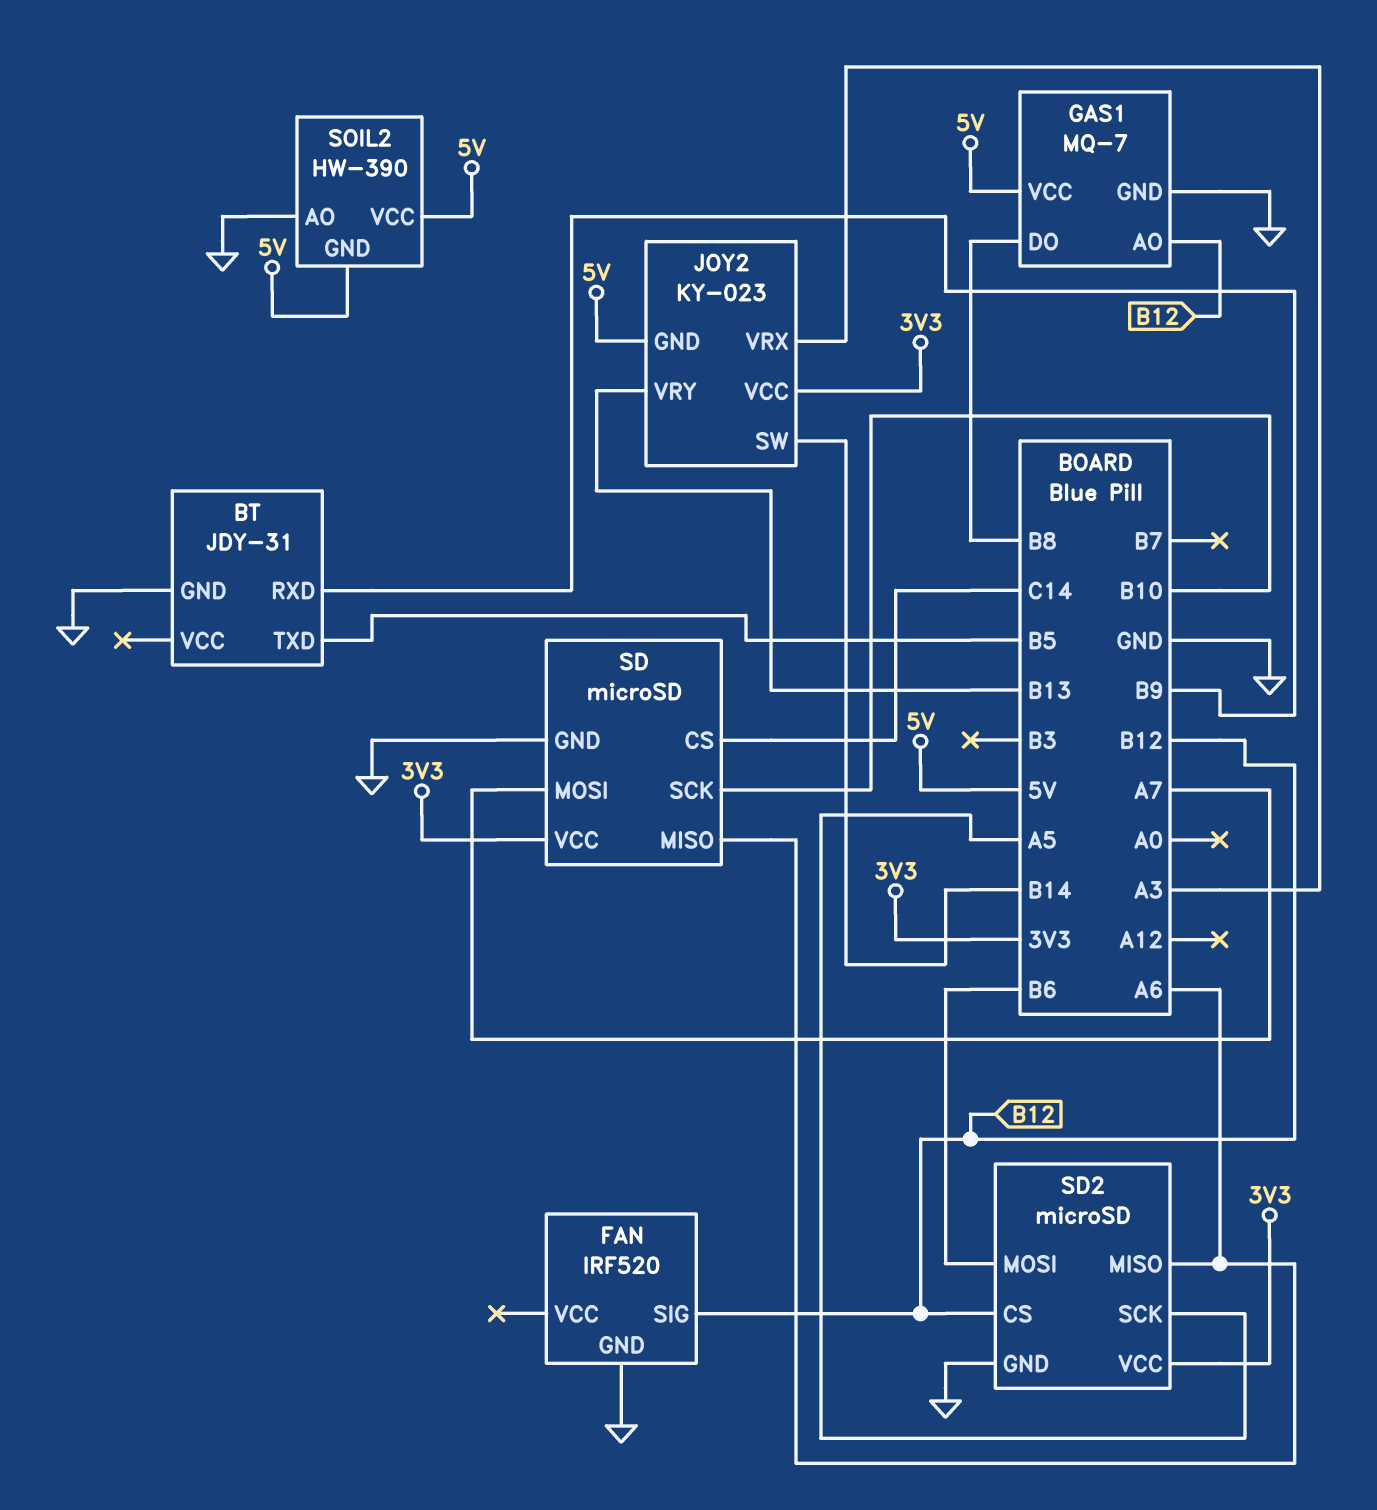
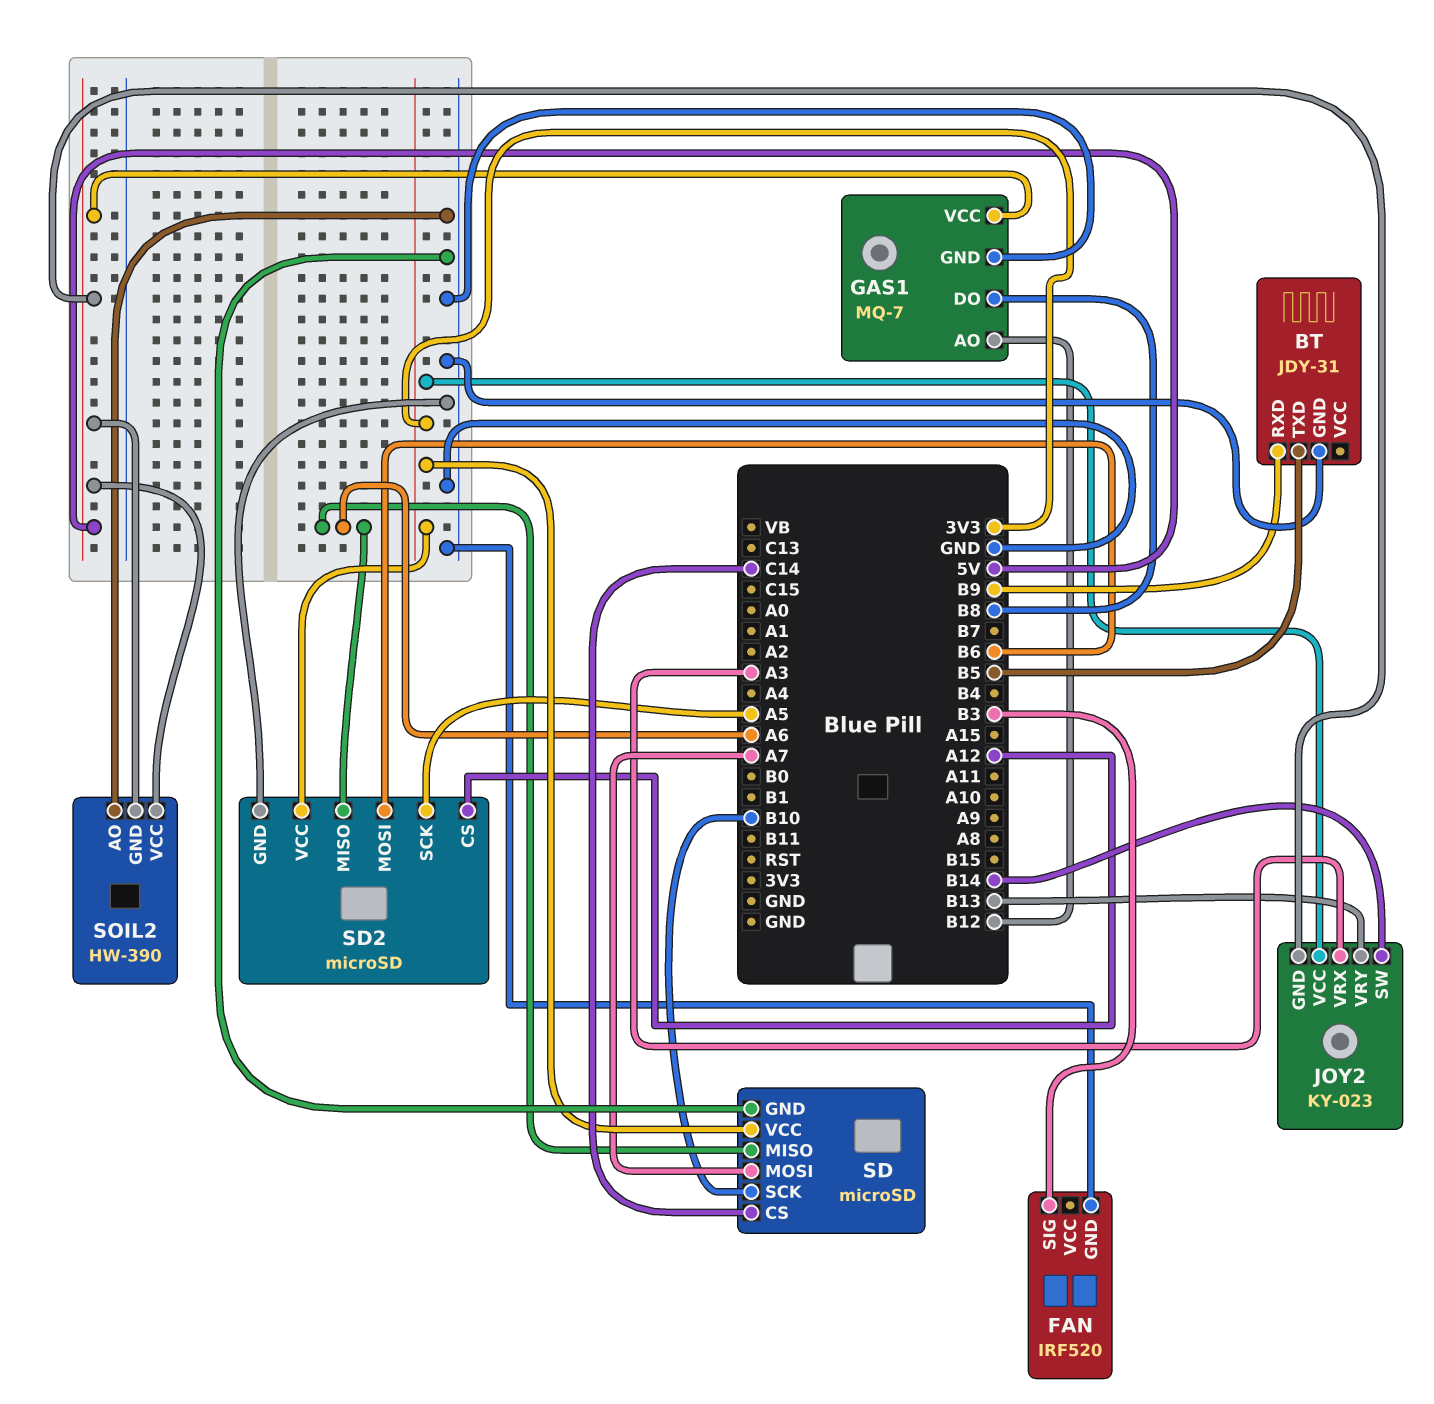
FAN pin SIG: B12 -> B3
SD2 pin CS: B12 -> A12

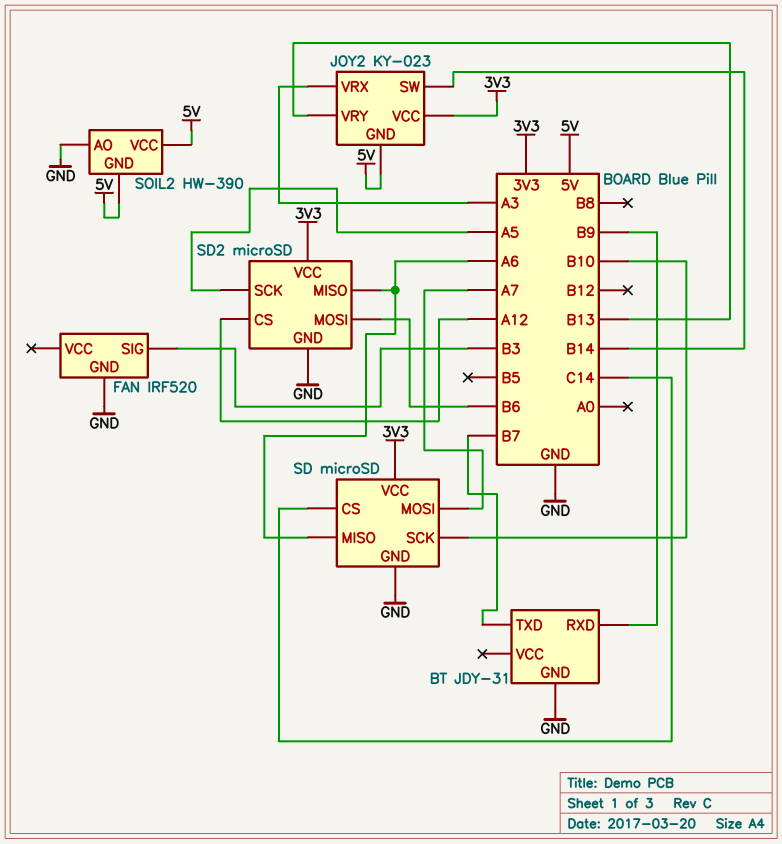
BT pin TXD: B5 -> B7
GAS1: MQ-7 -> none
GAS1 pin AO: B12 -> none
GAS1 pin DO: B8 -> none
GAS1 pin GND: GND -> none
GAS1 pin VCC: 5V -> none

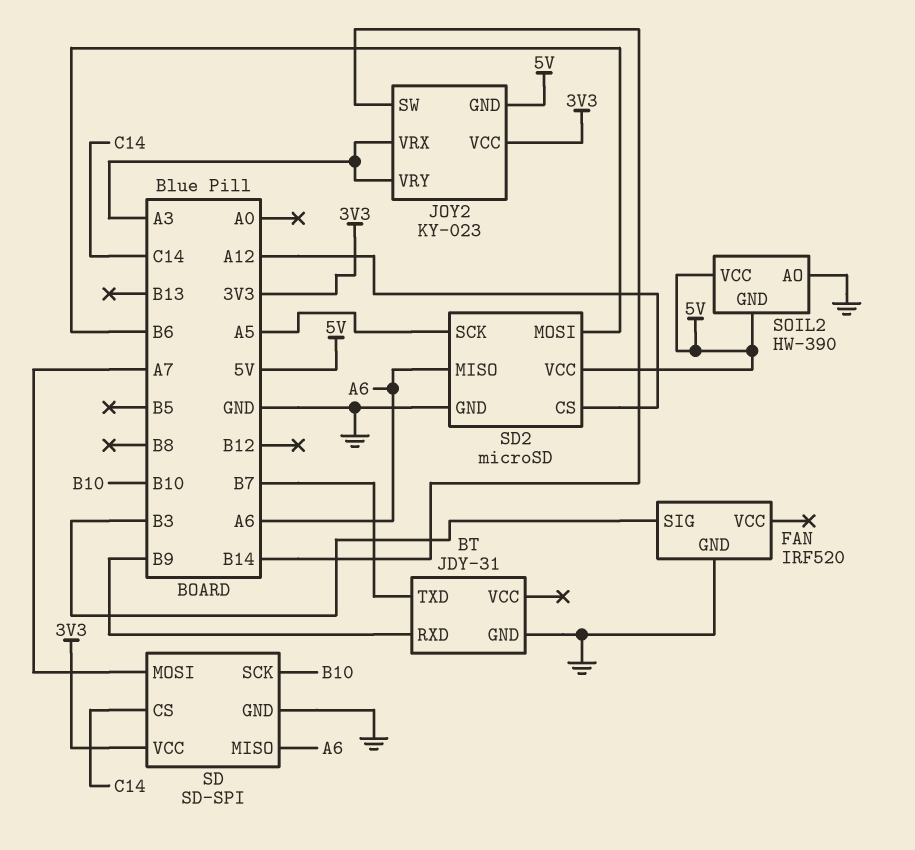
JOY2 pin VRY: B13 -> A3
SD: microSD -> SD-SPI
SD2 pin VCC: 3V3 -> 5V

